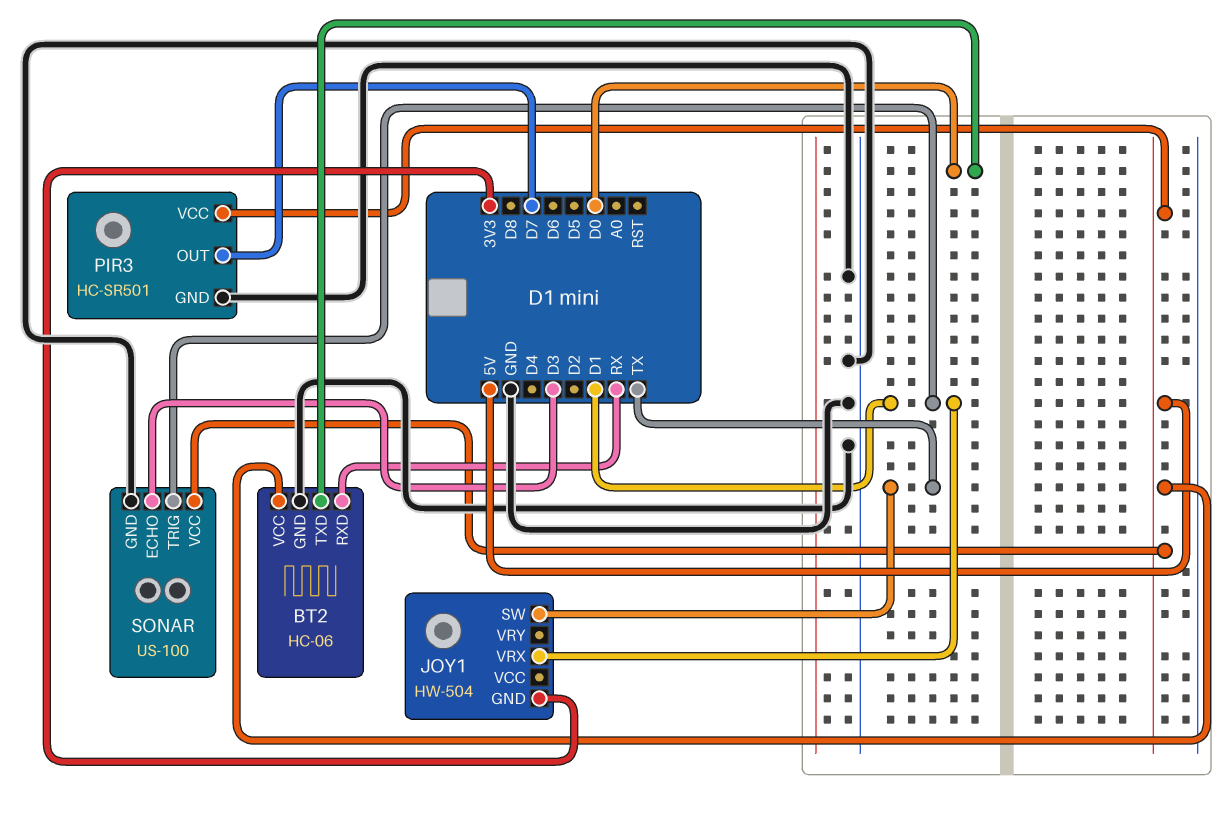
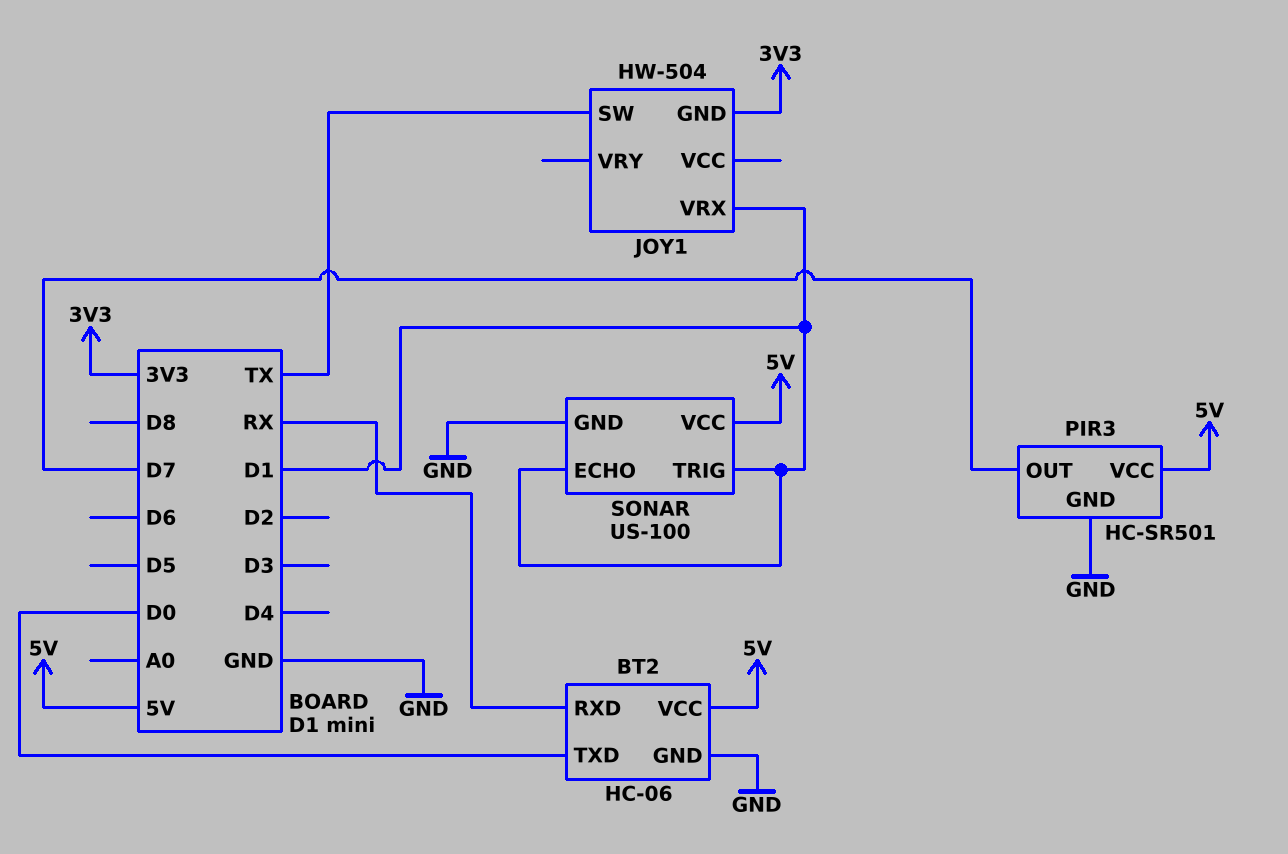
SONAR pin ECHO: D3 -> D1

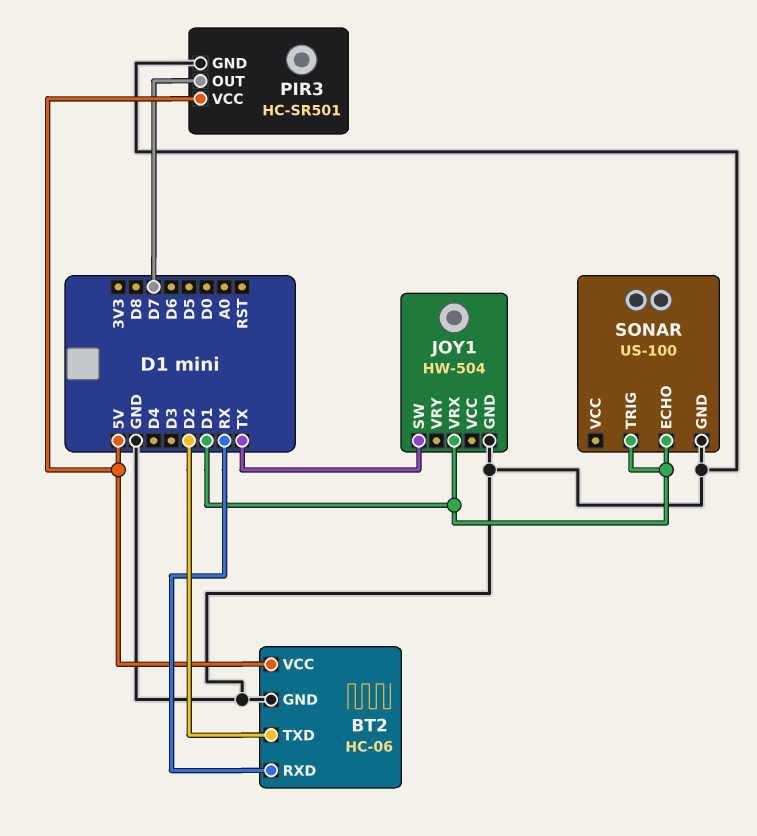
BT2 pin TXD: D0 -> D2
JOY1 pin GND: 3V3 -> GND
SONAR pin VCC: 5V -> none

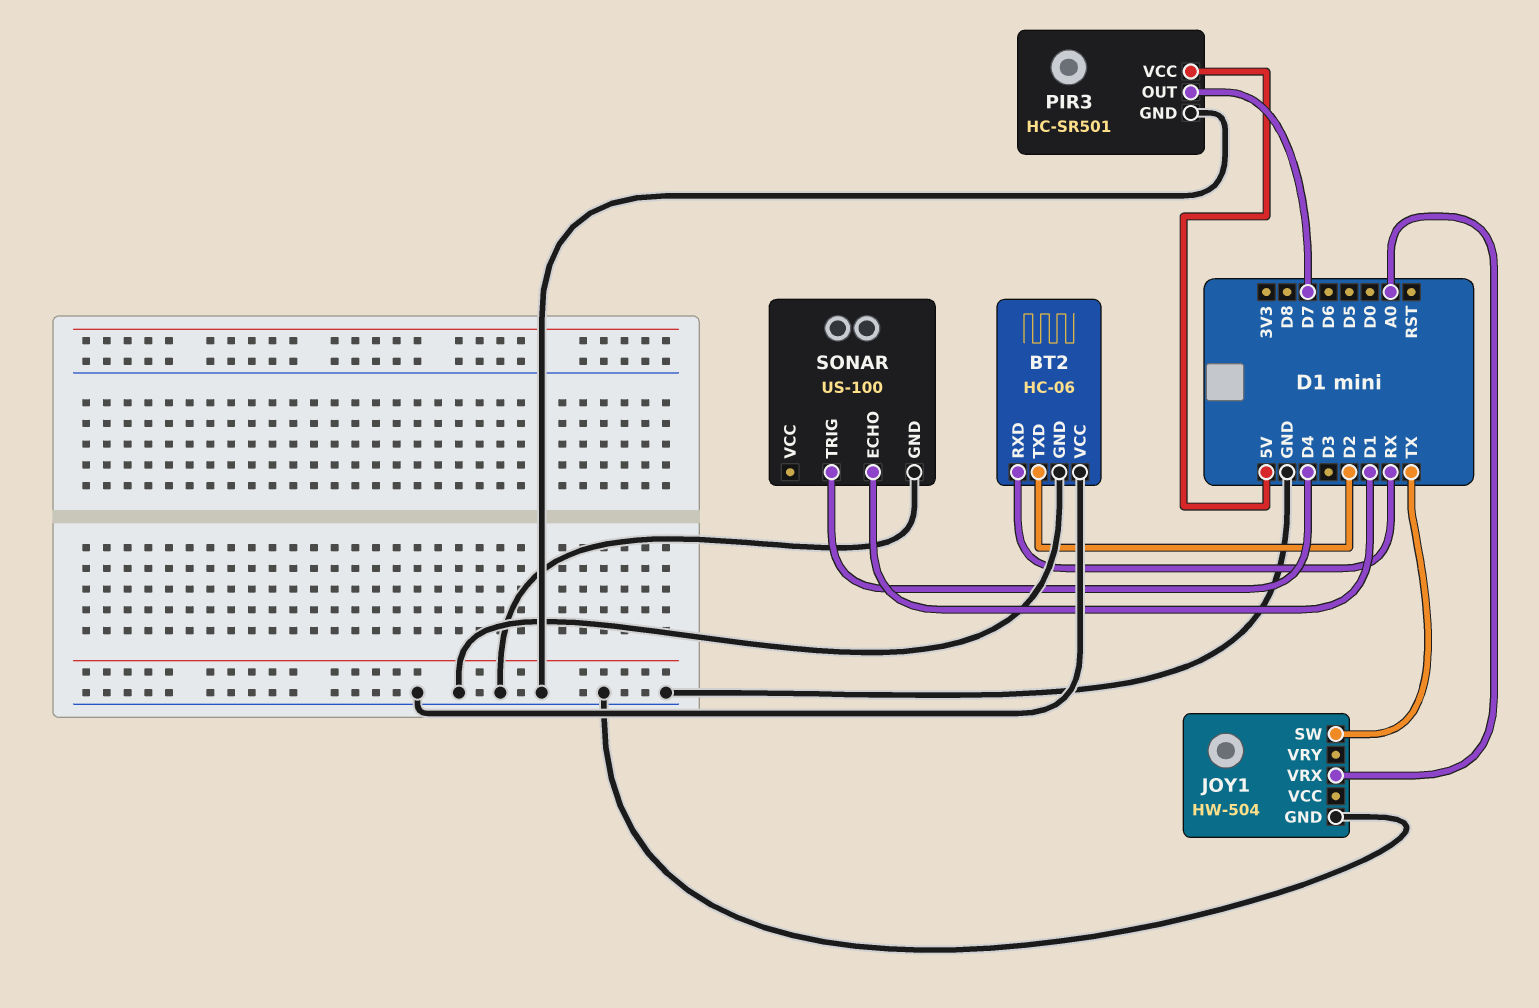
BT2 pin VCC: 5V -> GND
JOY1 pin VRX: D1 -> A0
SONAR pin TRIG: D1 -> D4

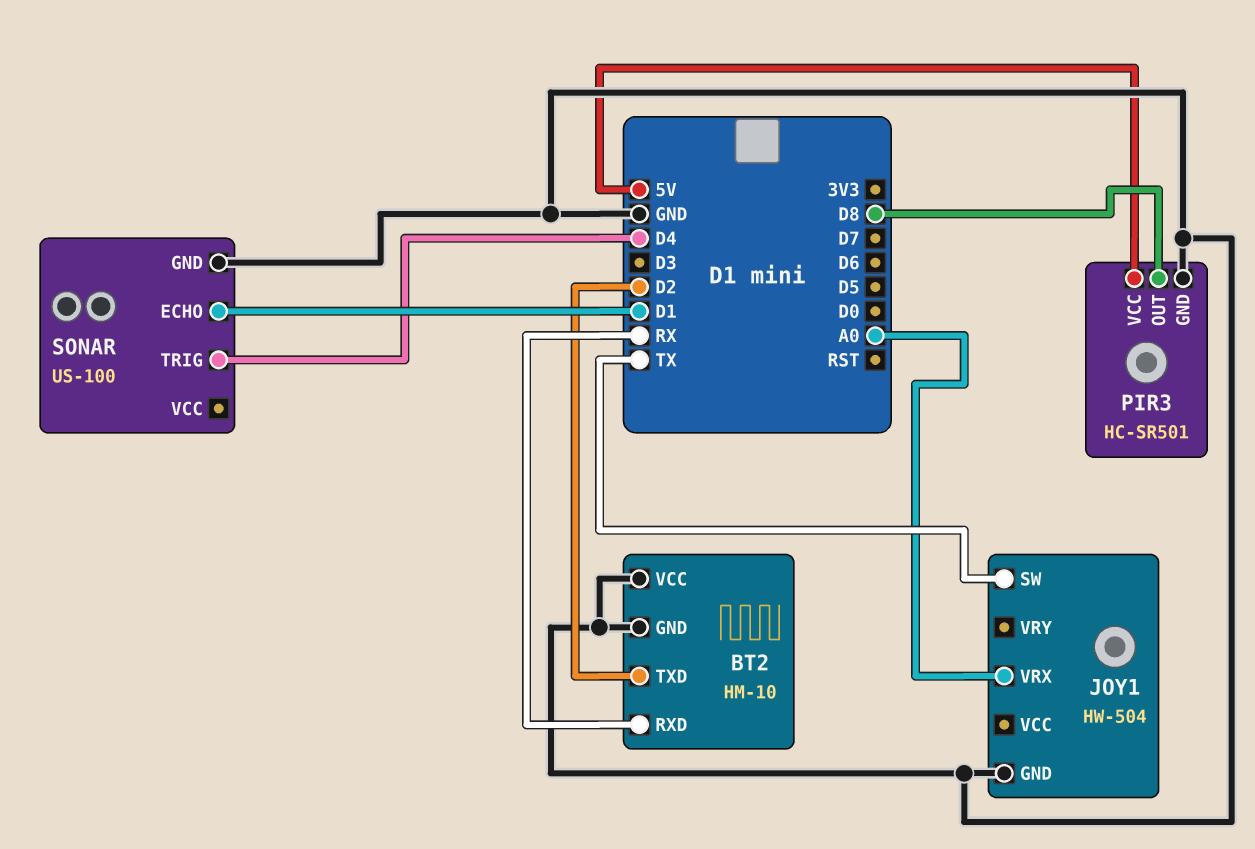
BT2: HC-06 -> HM-10
PIR3 pin OUT: D7 -> D8

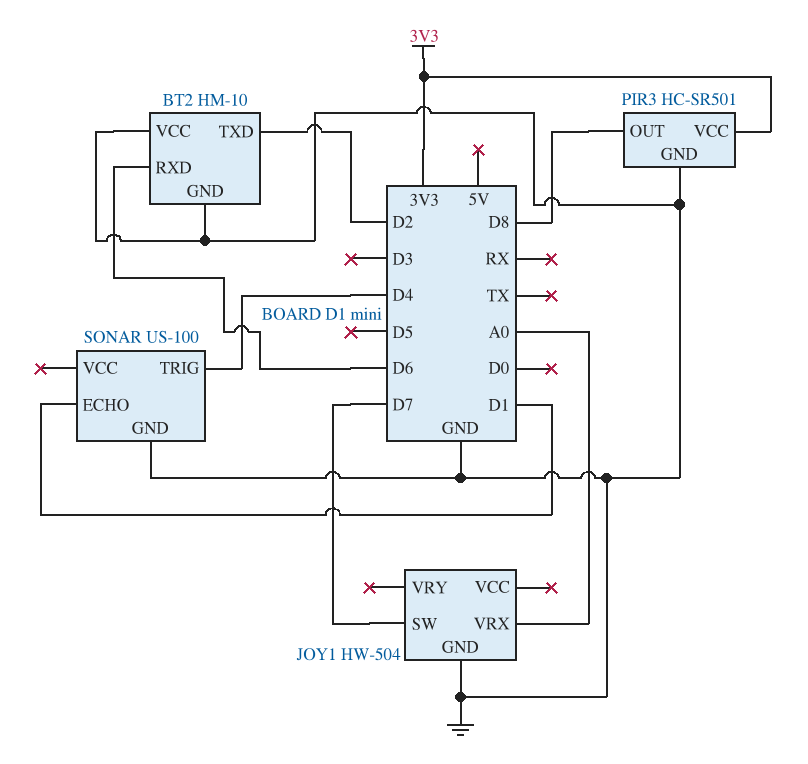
BT2 pin RXD: RX -> D6
JOY1 pin SW: TX -> D7
PIR3 pin VCC: 5V -> 3V3

